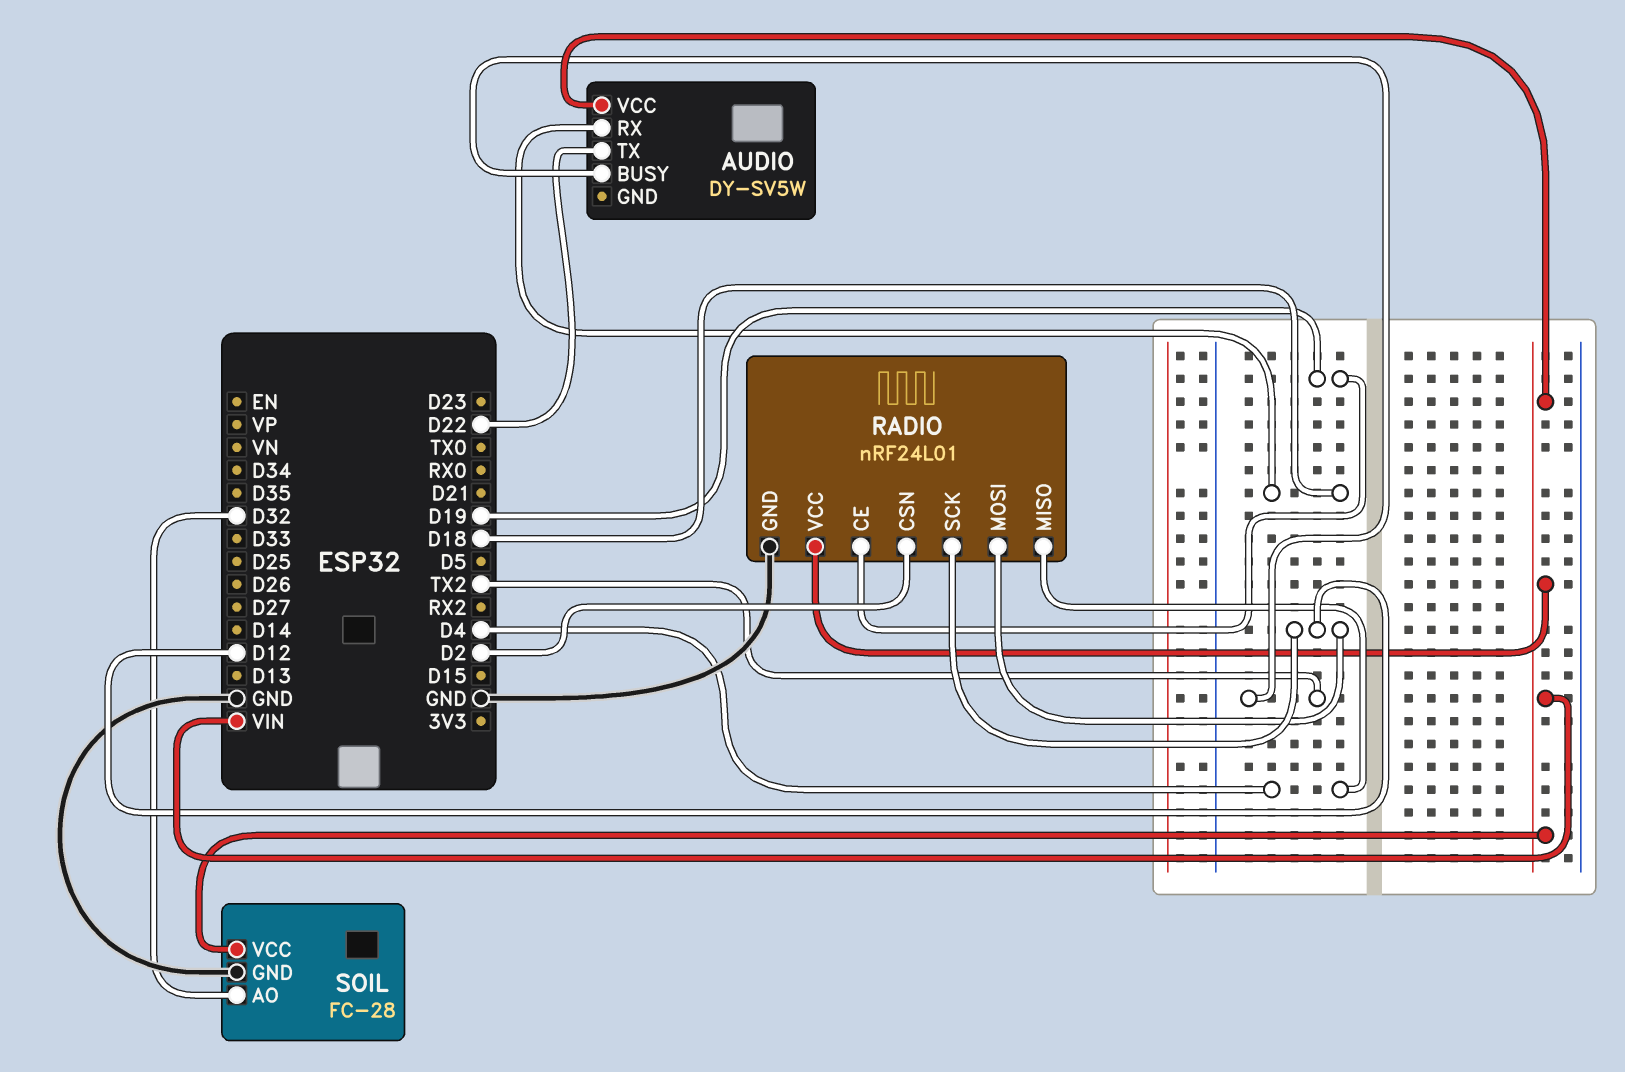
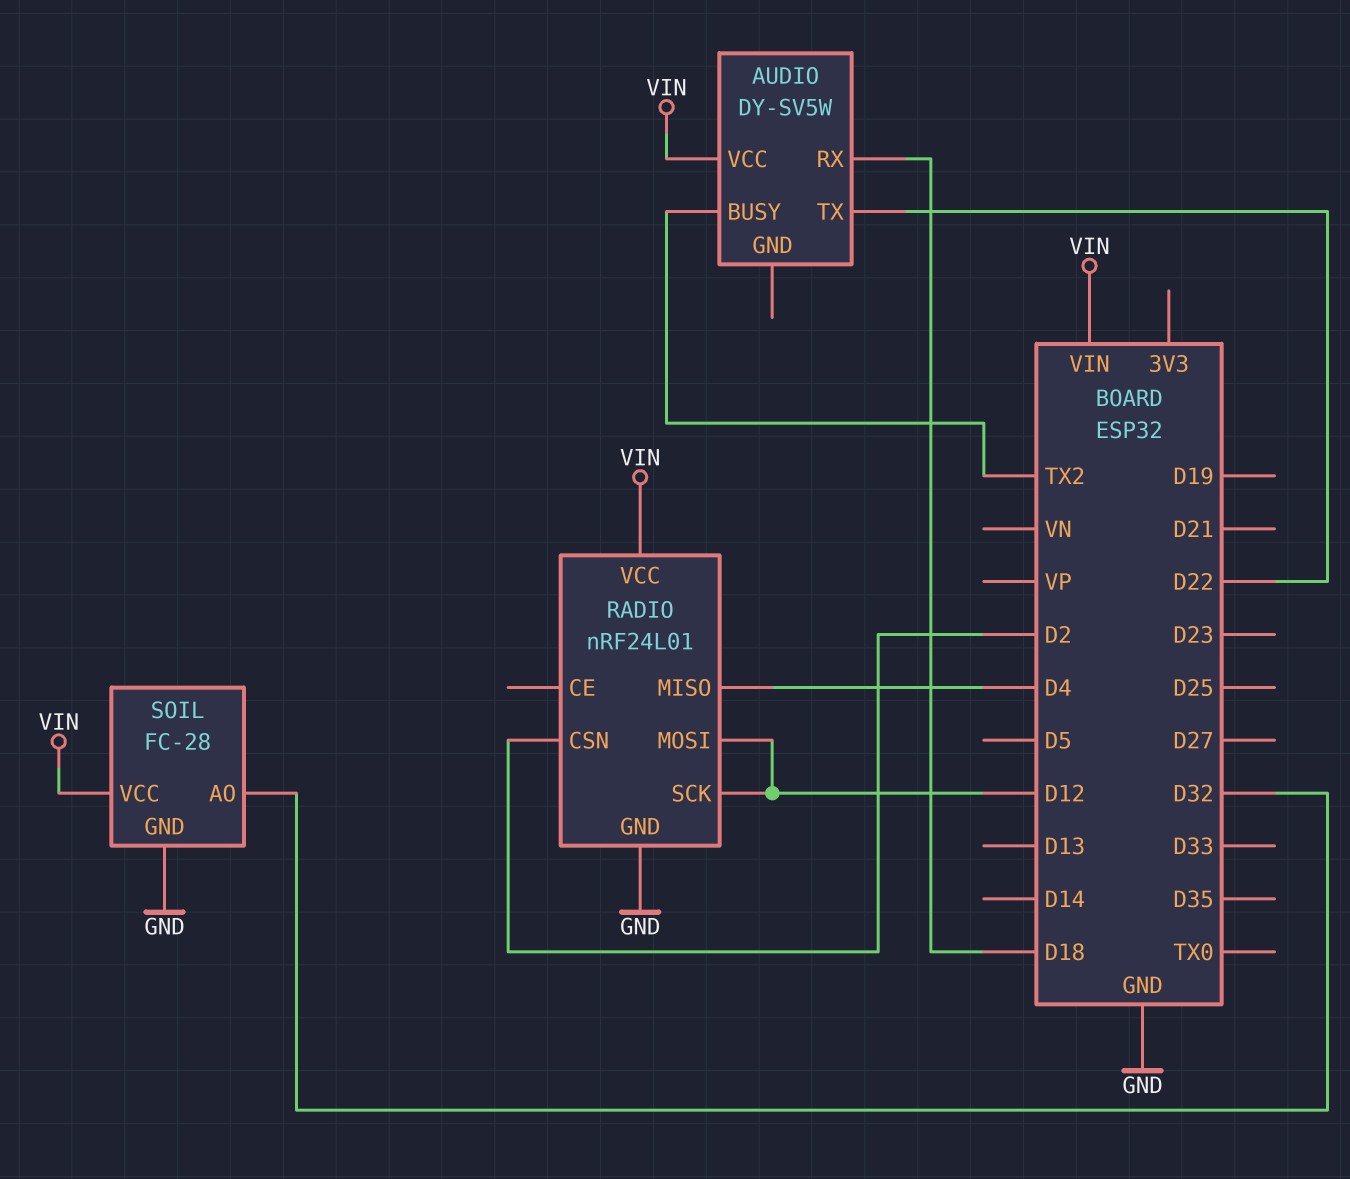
RADIO pin CE: D19 -> none

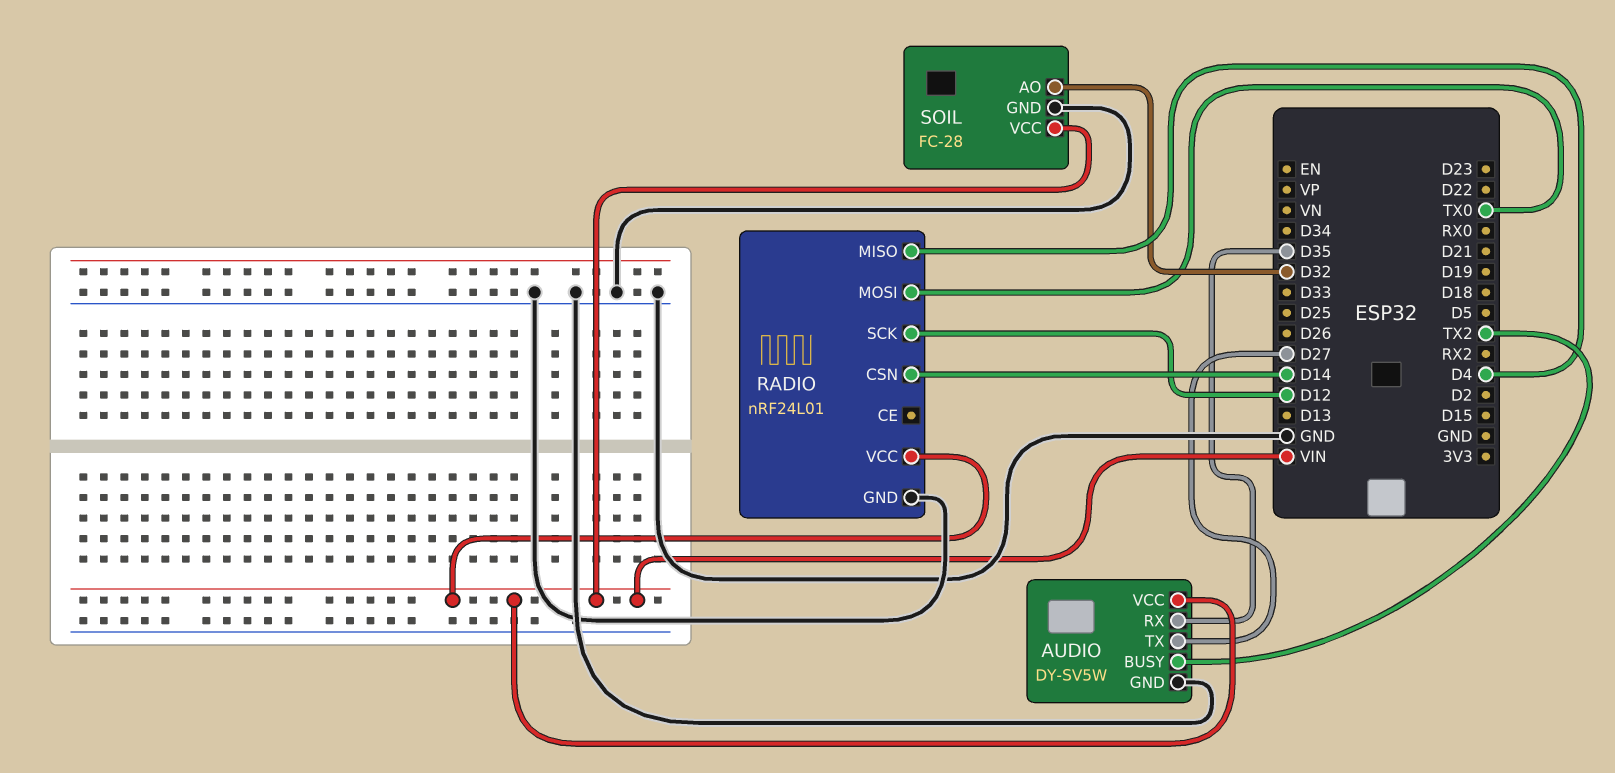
AUDIO pin GND: none -> GND
AUDIO pin RX: D18 -> D35
AUDIO pin TX: D22 -> D27
RADIO pin CSN: D2 -> D14
RADIO pin MOSI: D12 -> TX0

